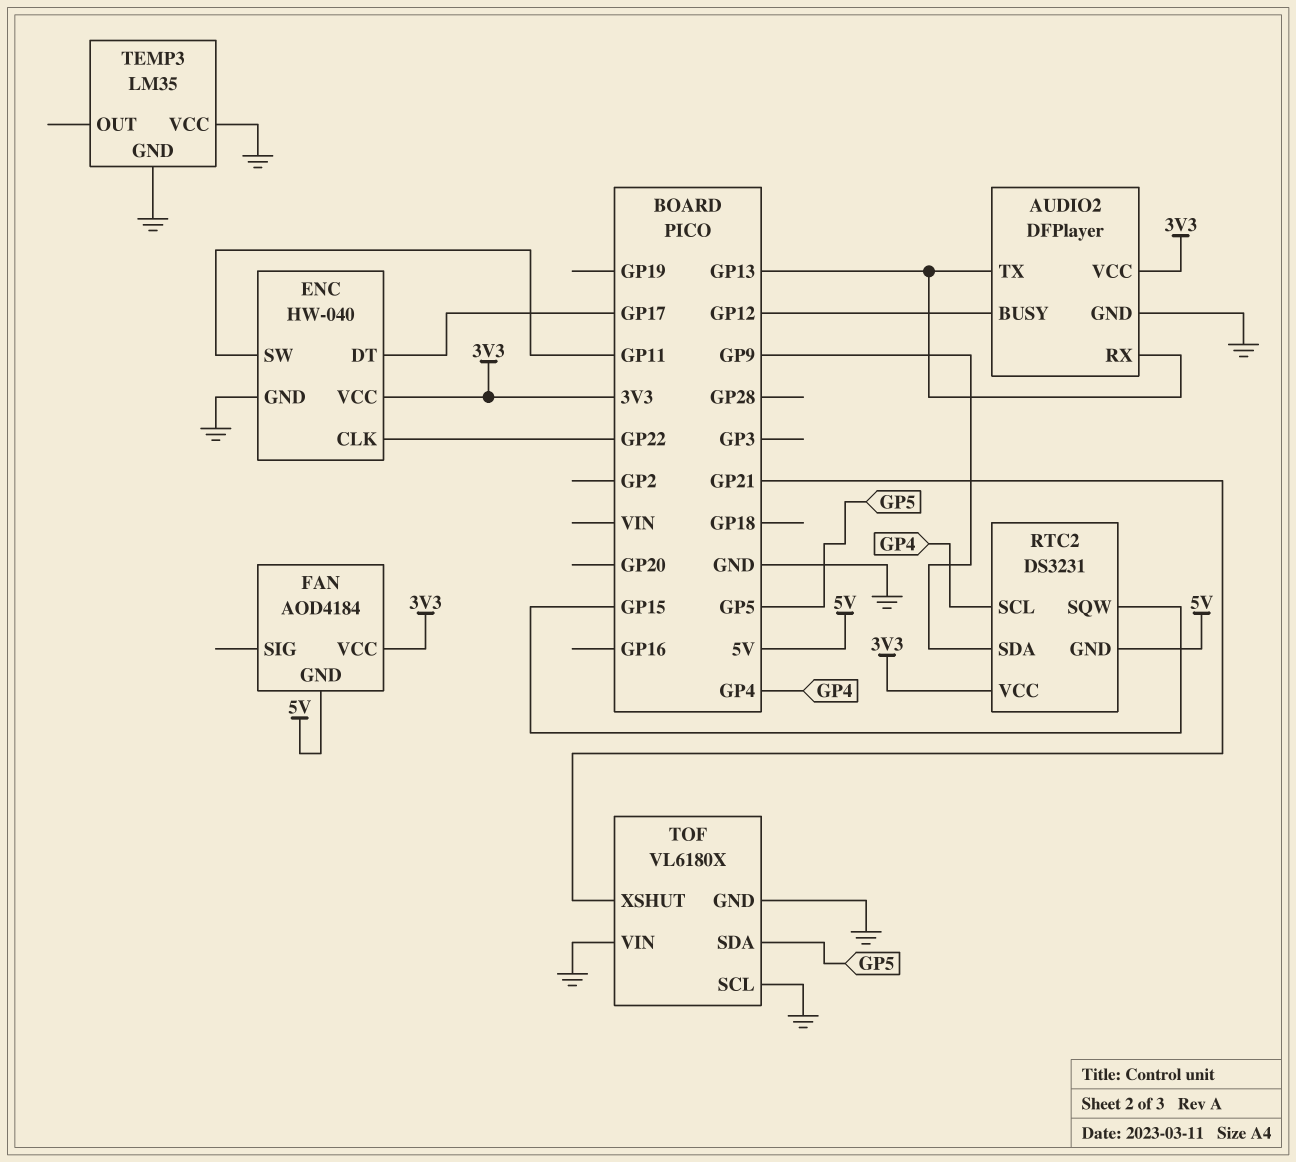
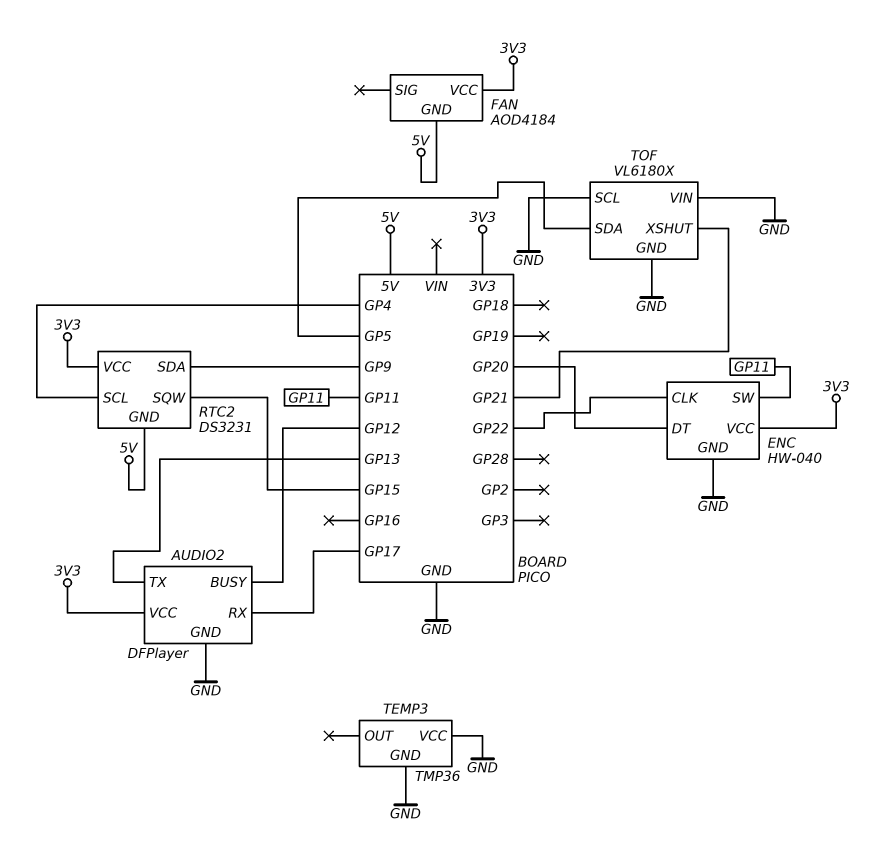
AUDIO2 pin RX: GP13 -> GP17
ENC pin DT: GP17 -> GP20
TEMP3: LM35 -> TMP36

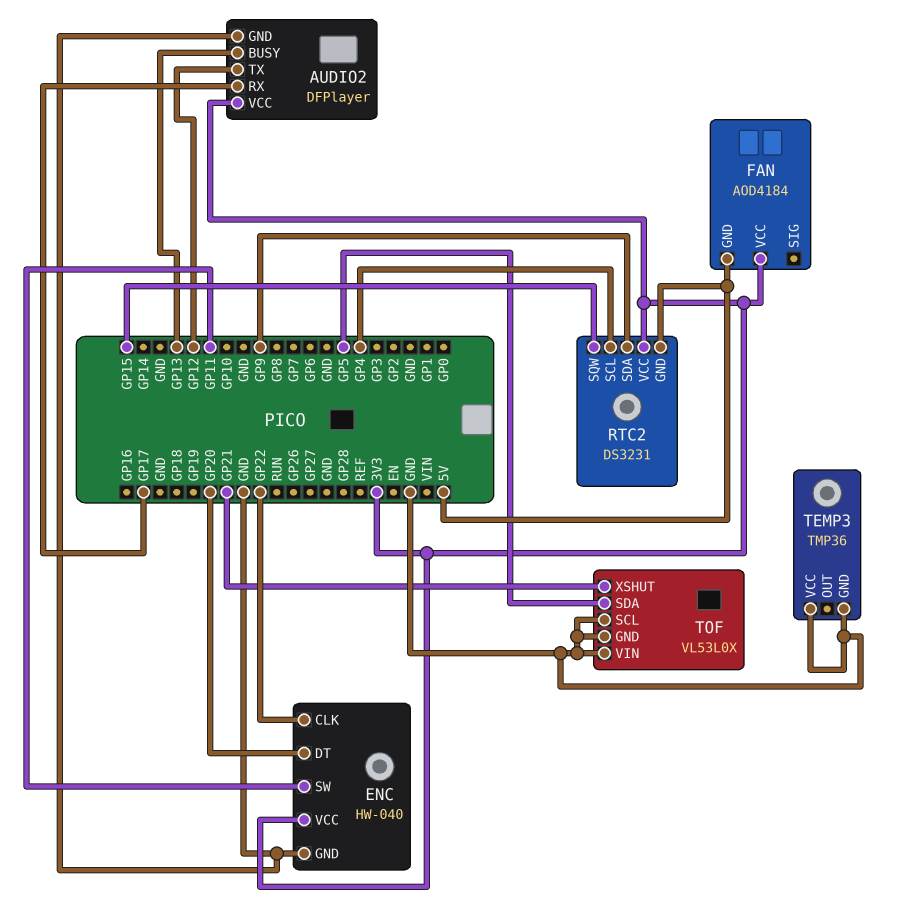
AUDIO2 pin BUSY: GP12 -> GP13
AUDIO2 pin TX: GP13 -> GP12
TOF: VL6180X -> VL53L0X

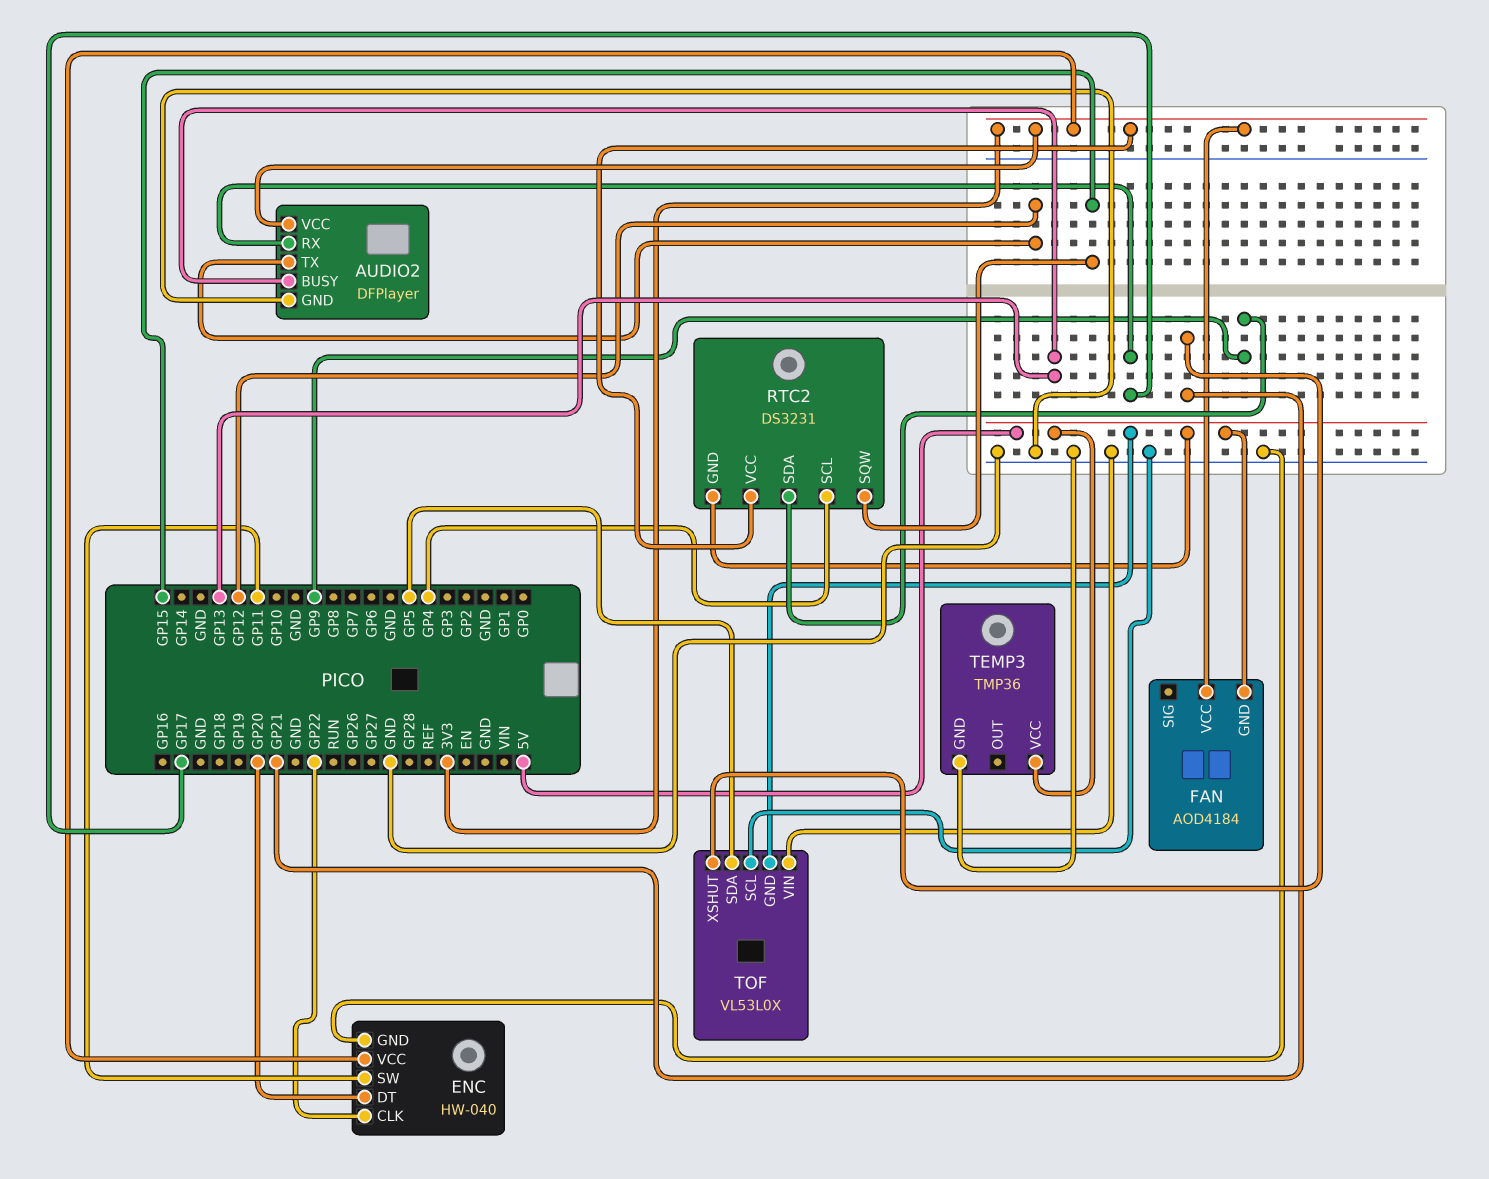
TEMP3 pin VCC: GND -> 5V
TOF pin GND: GND -> 5V

